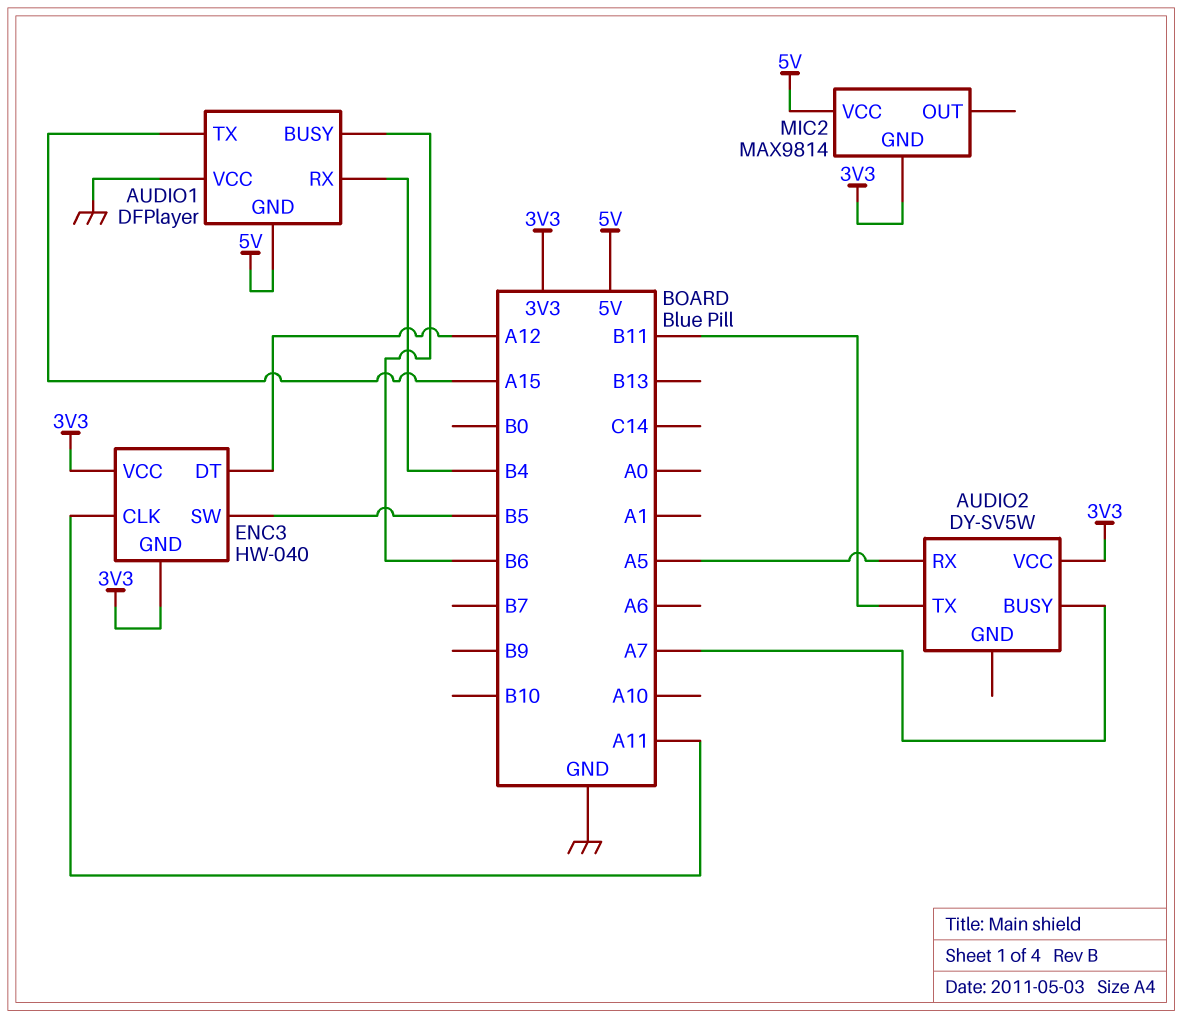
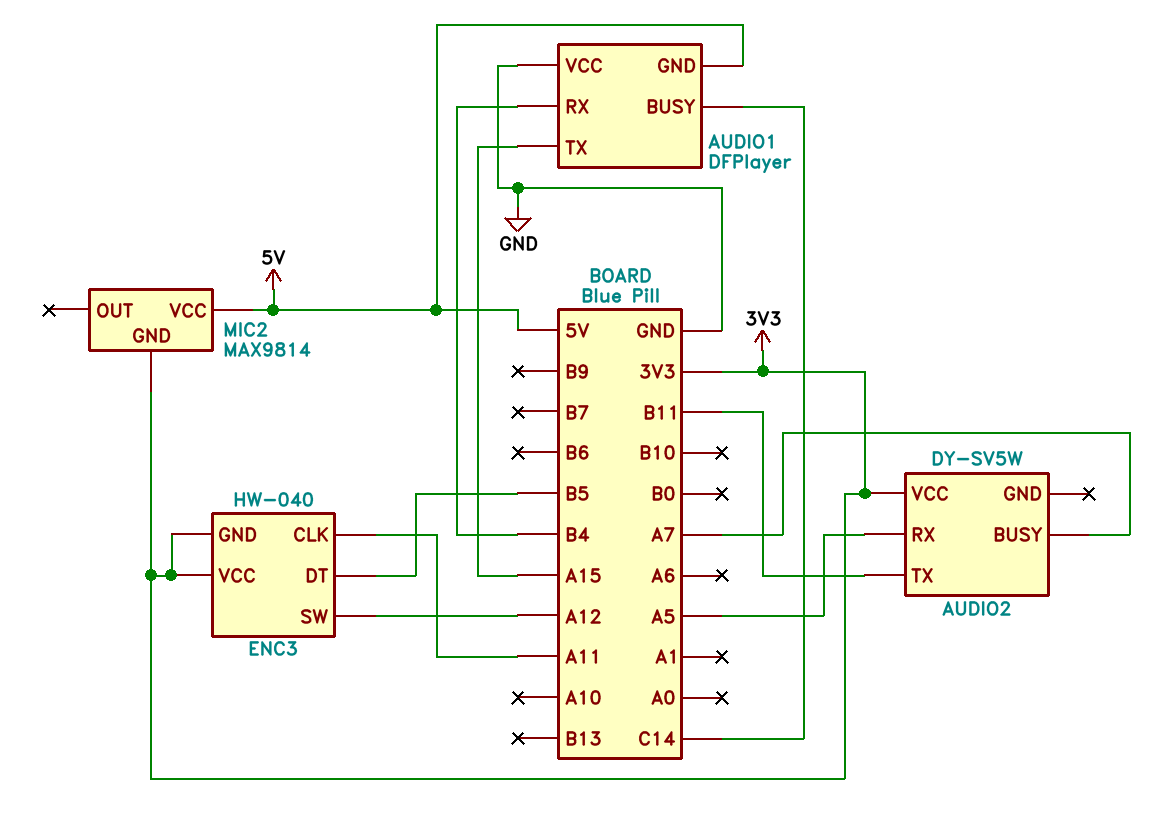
AUDIO1 pin BUSY: B6 -> C14
ENC3 pin DT: A12 -> B5
ENC3 pin SW: B5 -> A12

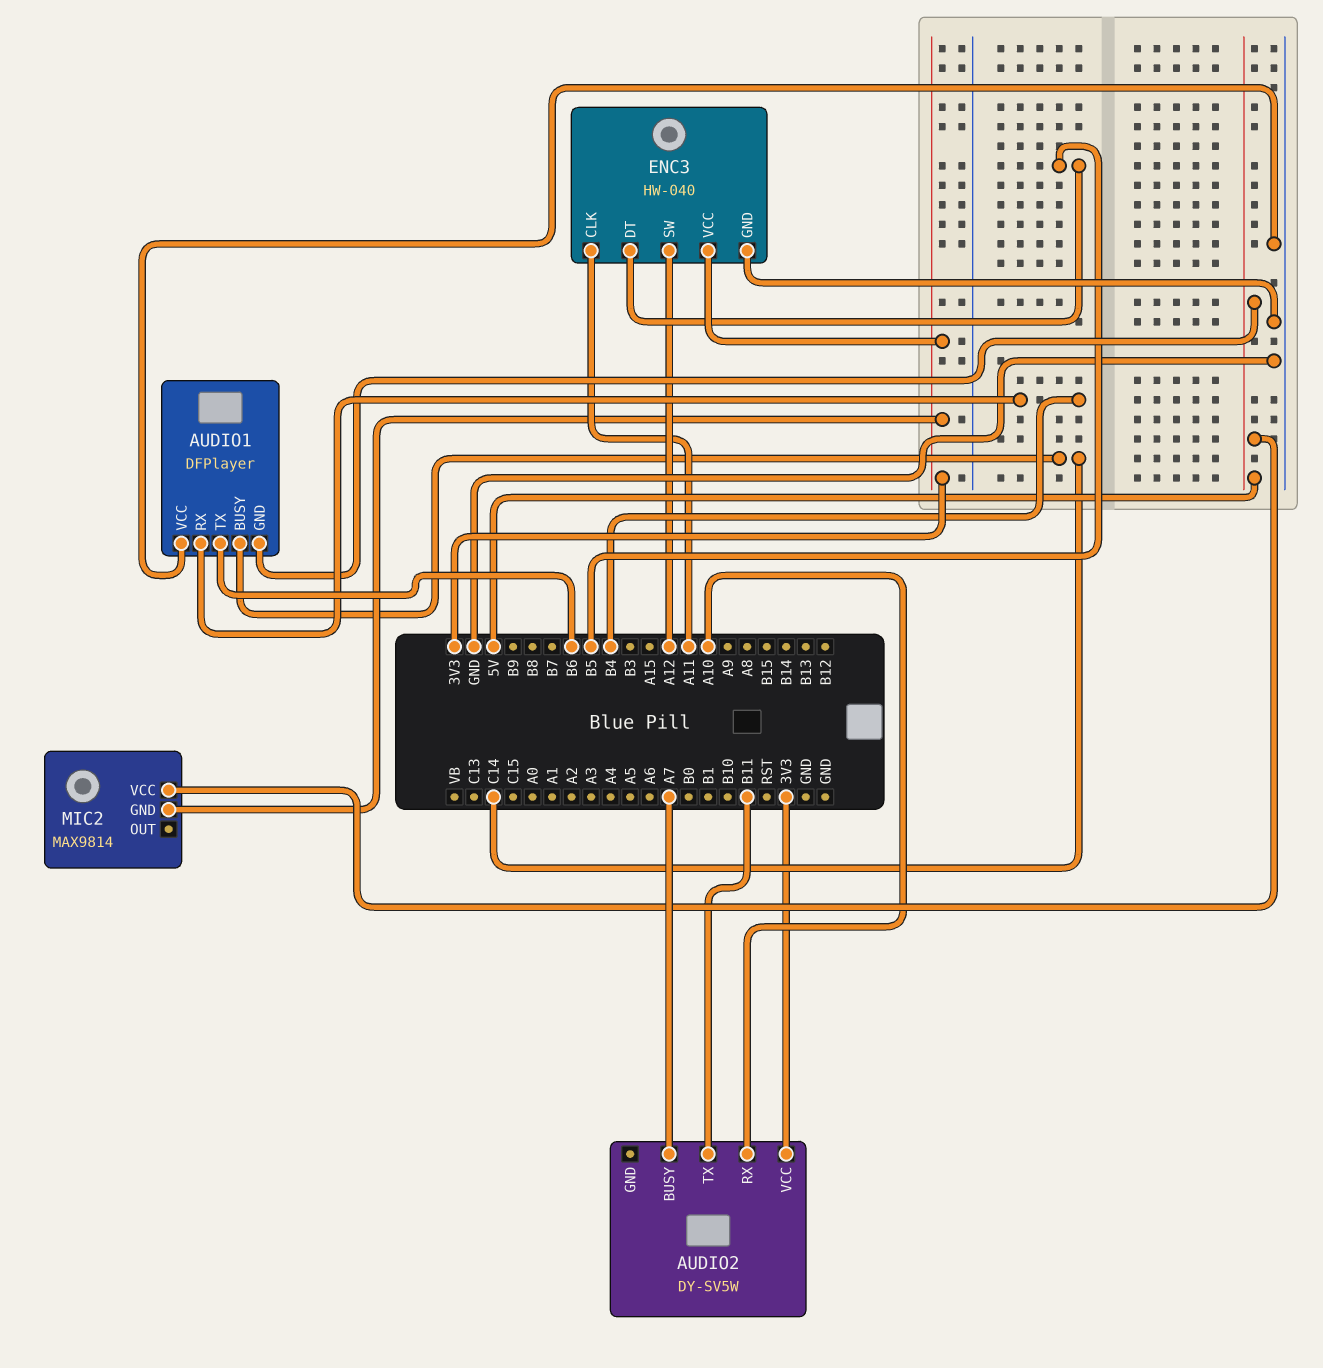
AUDIO1 pin TX: A15 -> B6
AUDIO2 pin RX: A5 -> A10
ENC3 pin GND: 3V3 -> GND

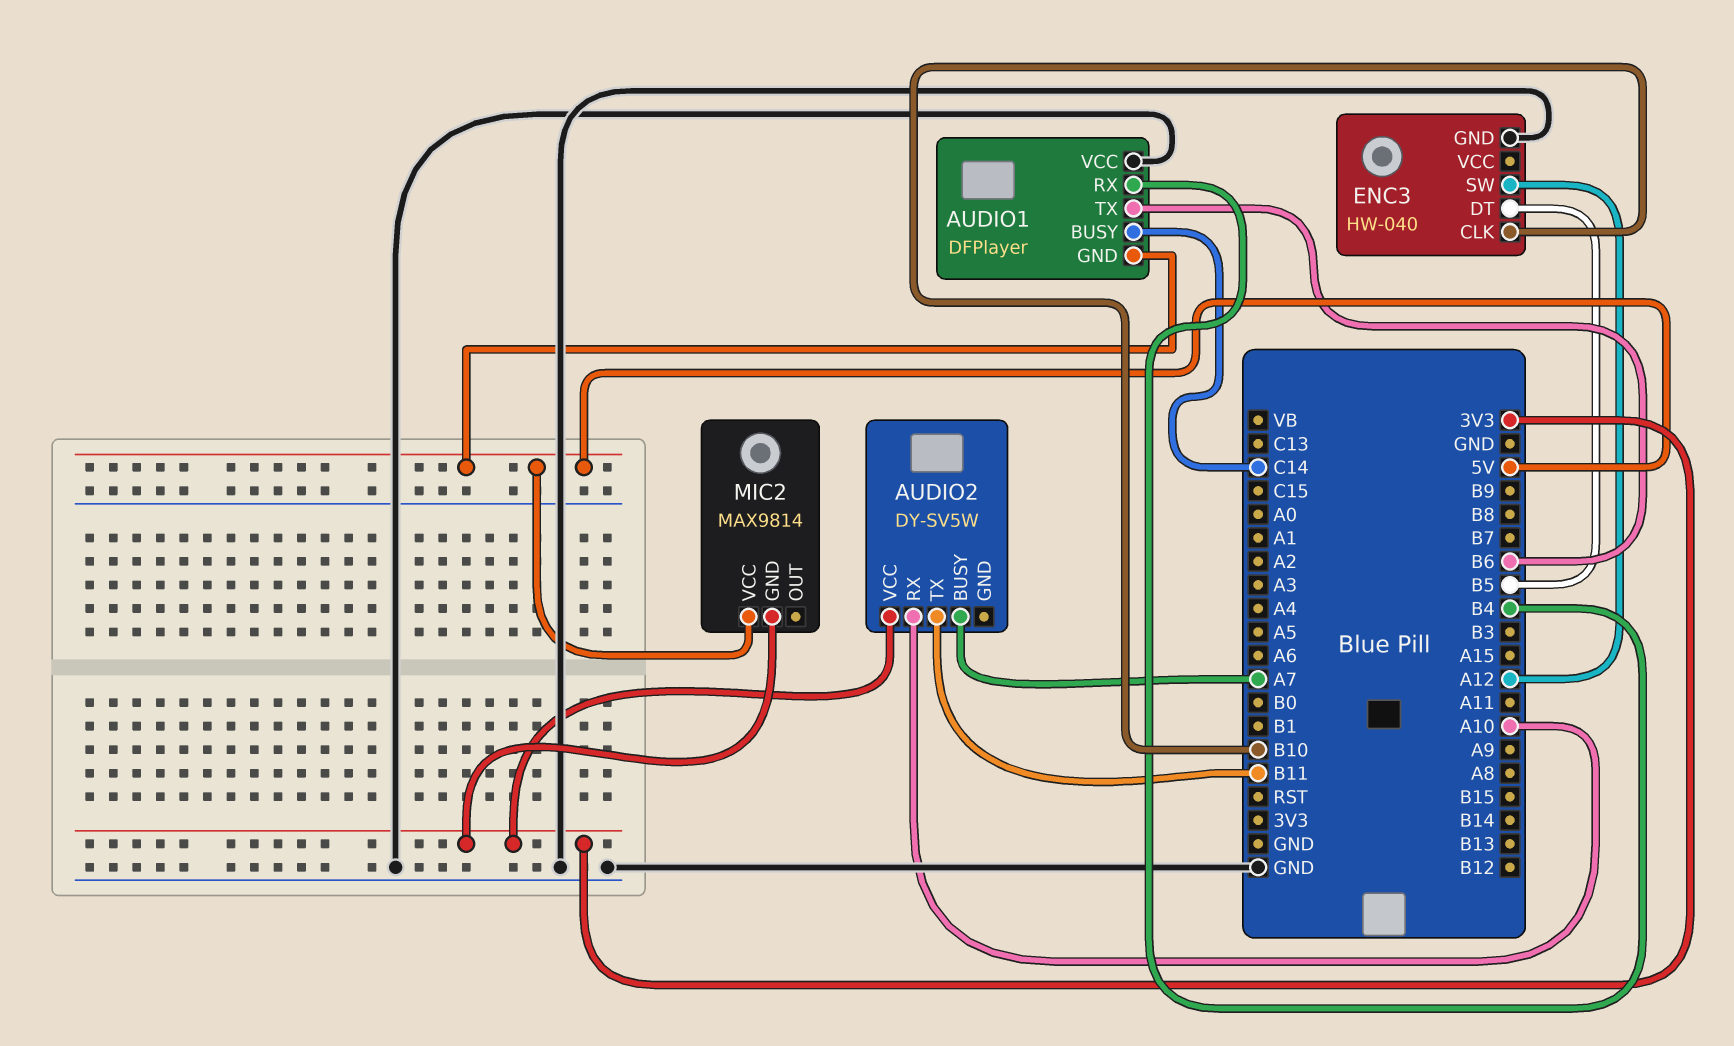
ENC3 pin CLK: A11 -> B10
ENC3 pin VCC: 3V3 -> none

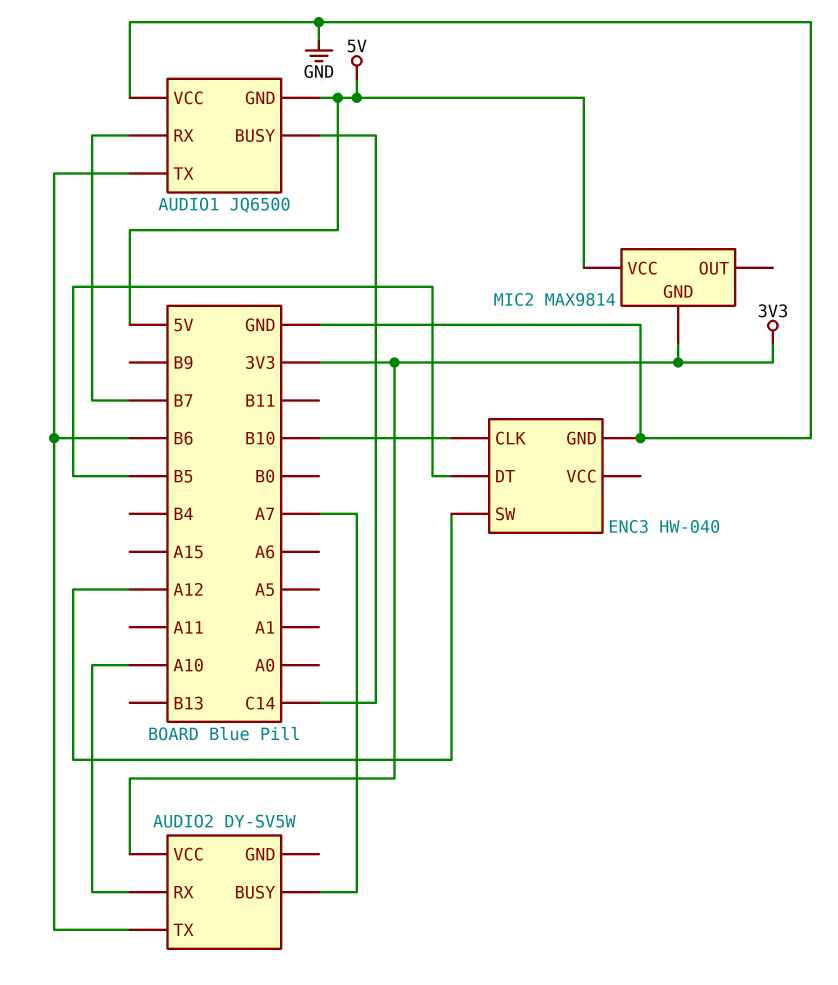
AUDIO1: DFPlayer -> JQ6500
AUDIO1 pin RX: B4 -> B7
AUDIO2 pin TX: B11 -> B6

